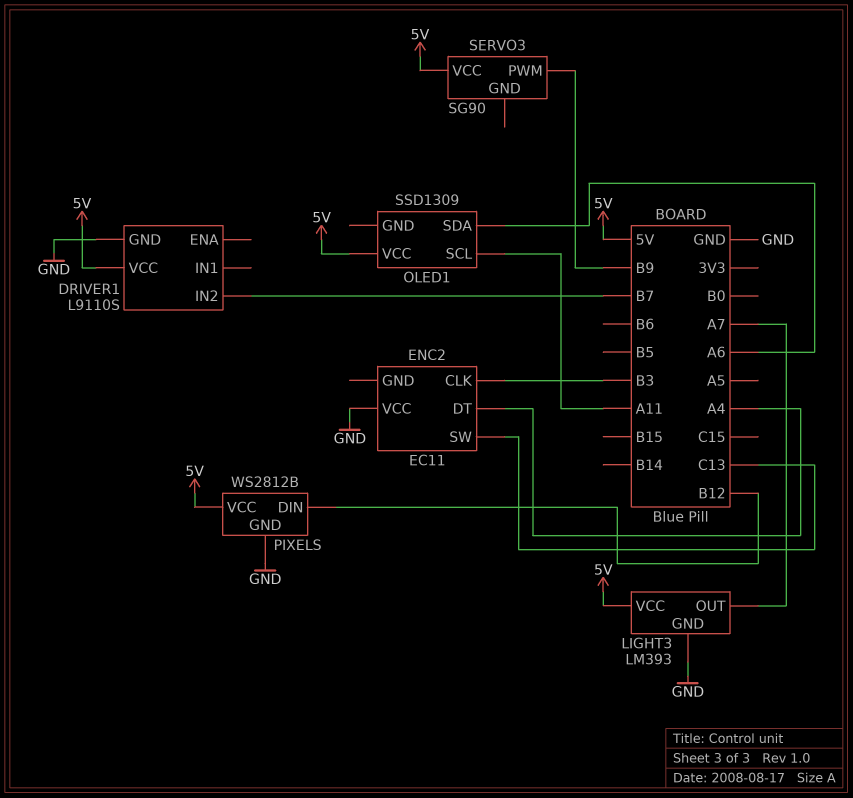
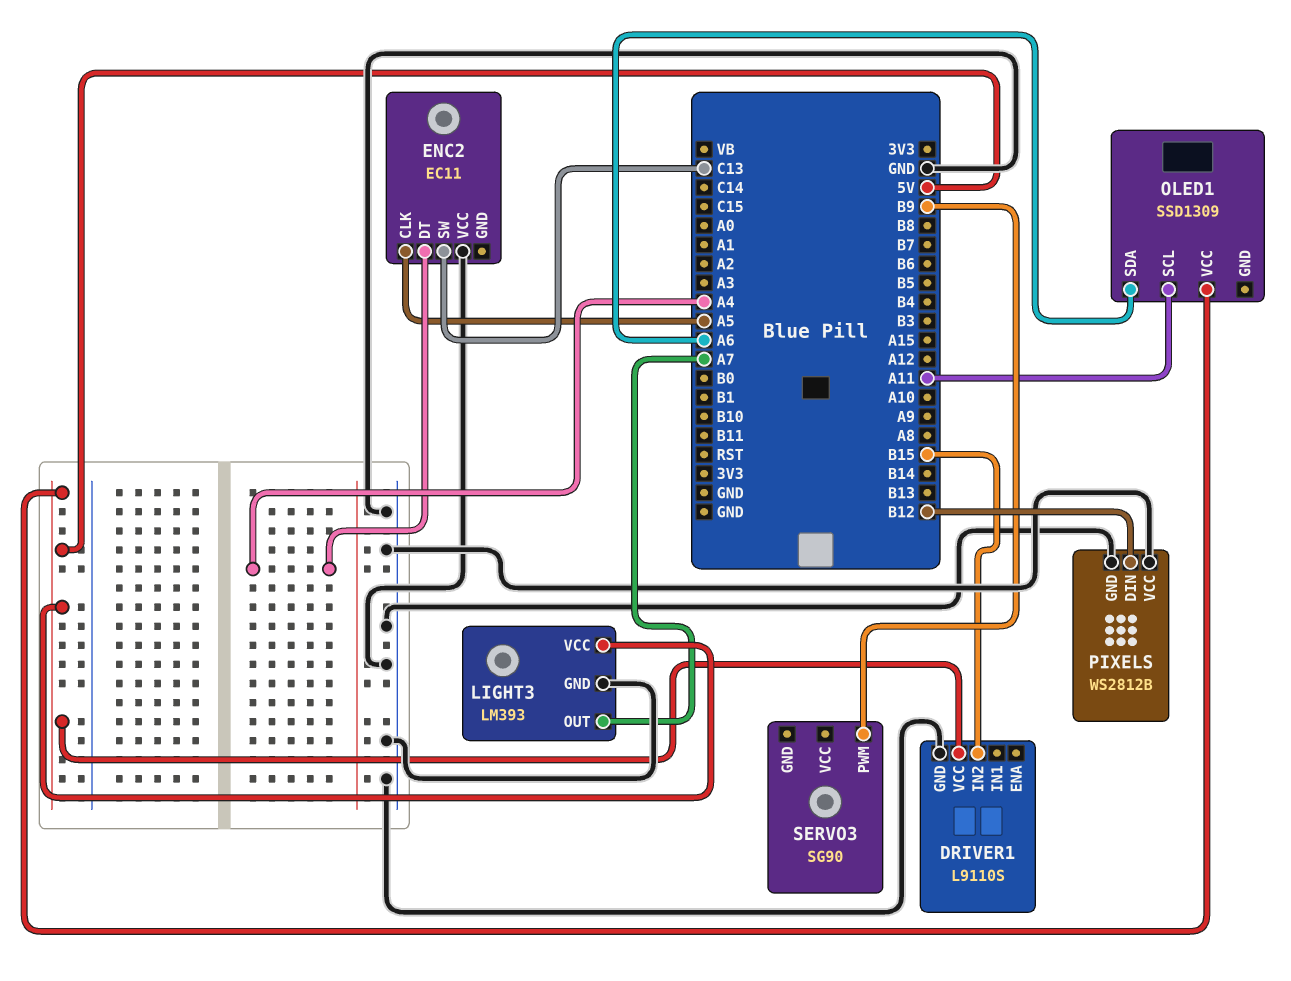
DRIVER1 pin IN2: B7 -> B15
ENC2 pin CLK: B3 -> A5
PIXELS pin VCC: 5V -> GND
SERVO3 pin VCC: 5V -> none

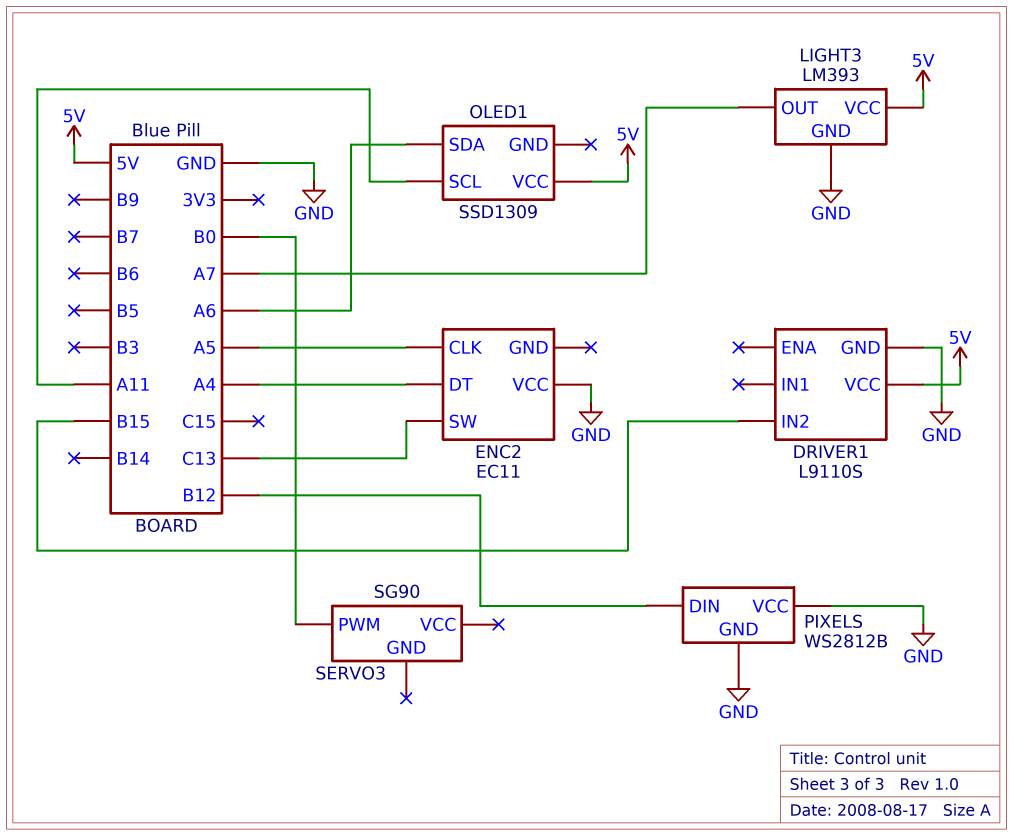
SERVO3 pin PWM: B9 -> B0

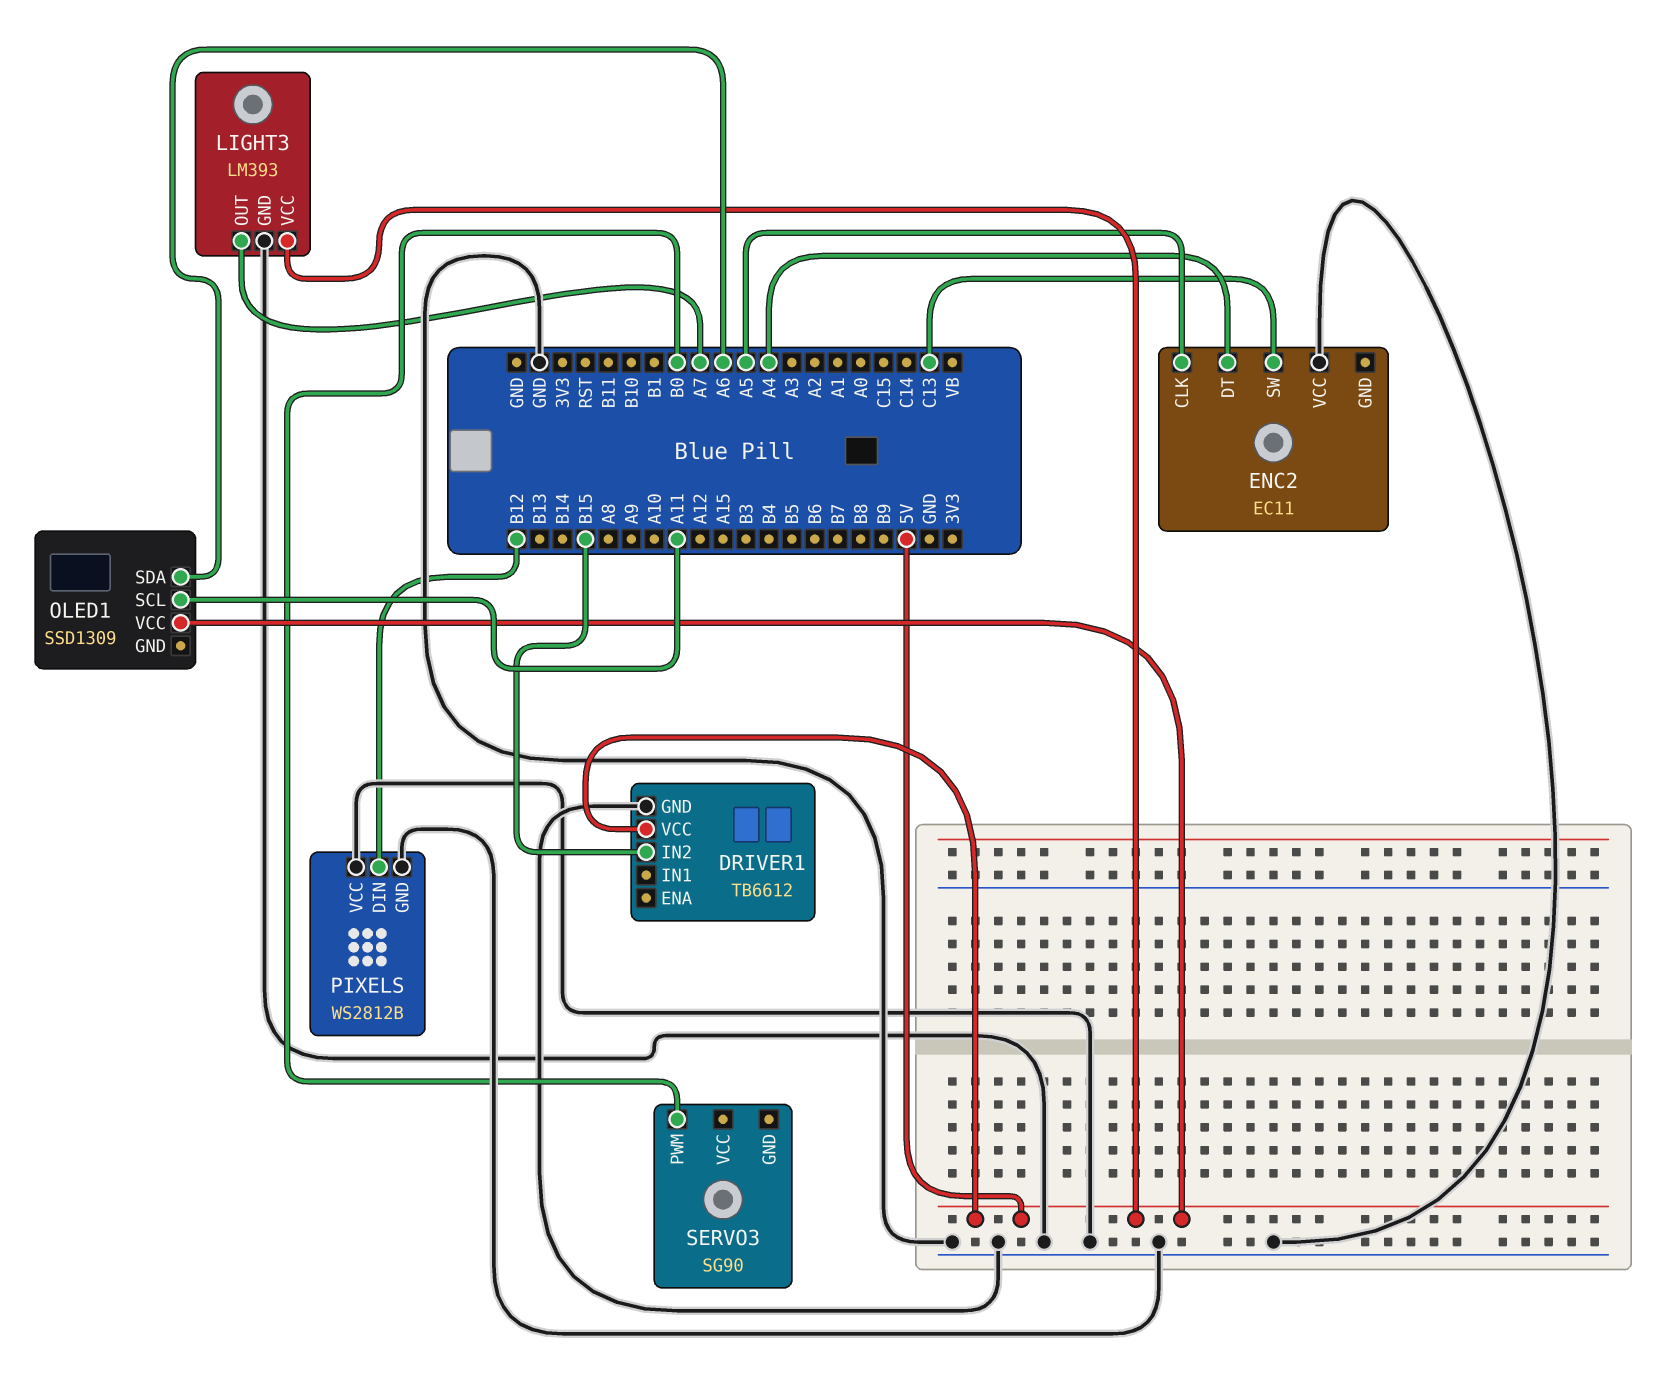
DRIVER1: L9110S -> TB6612

